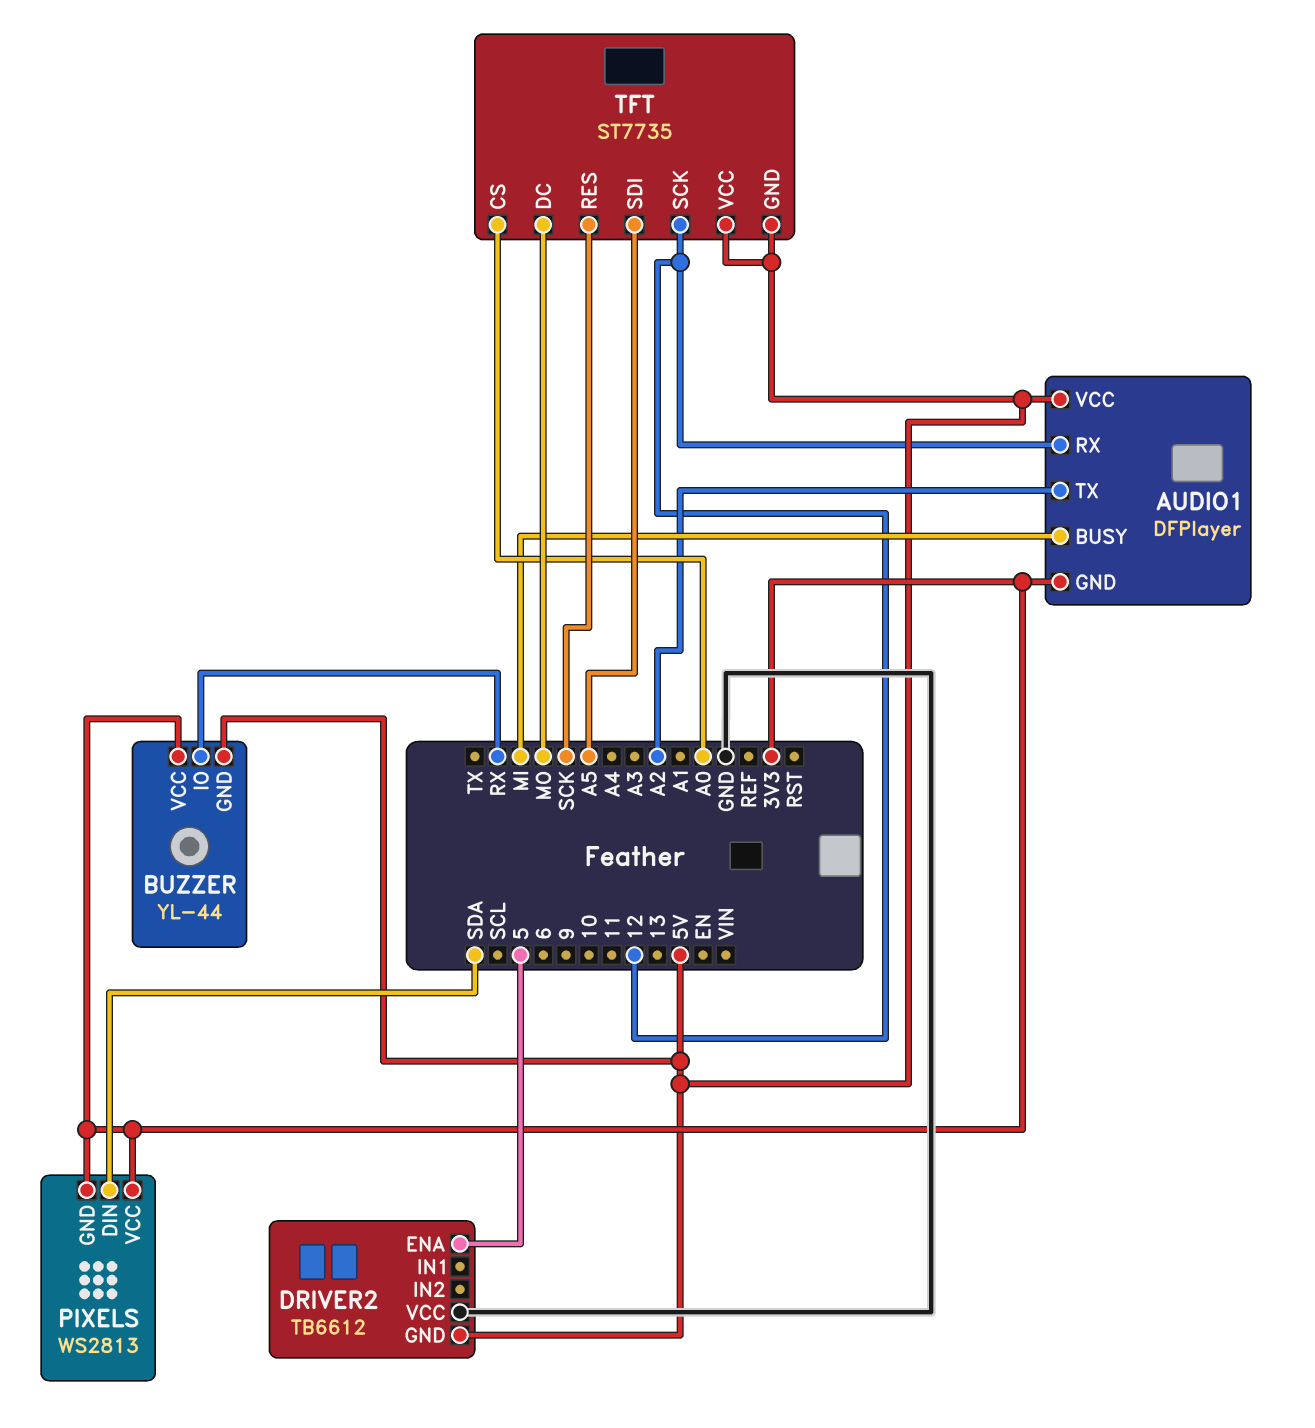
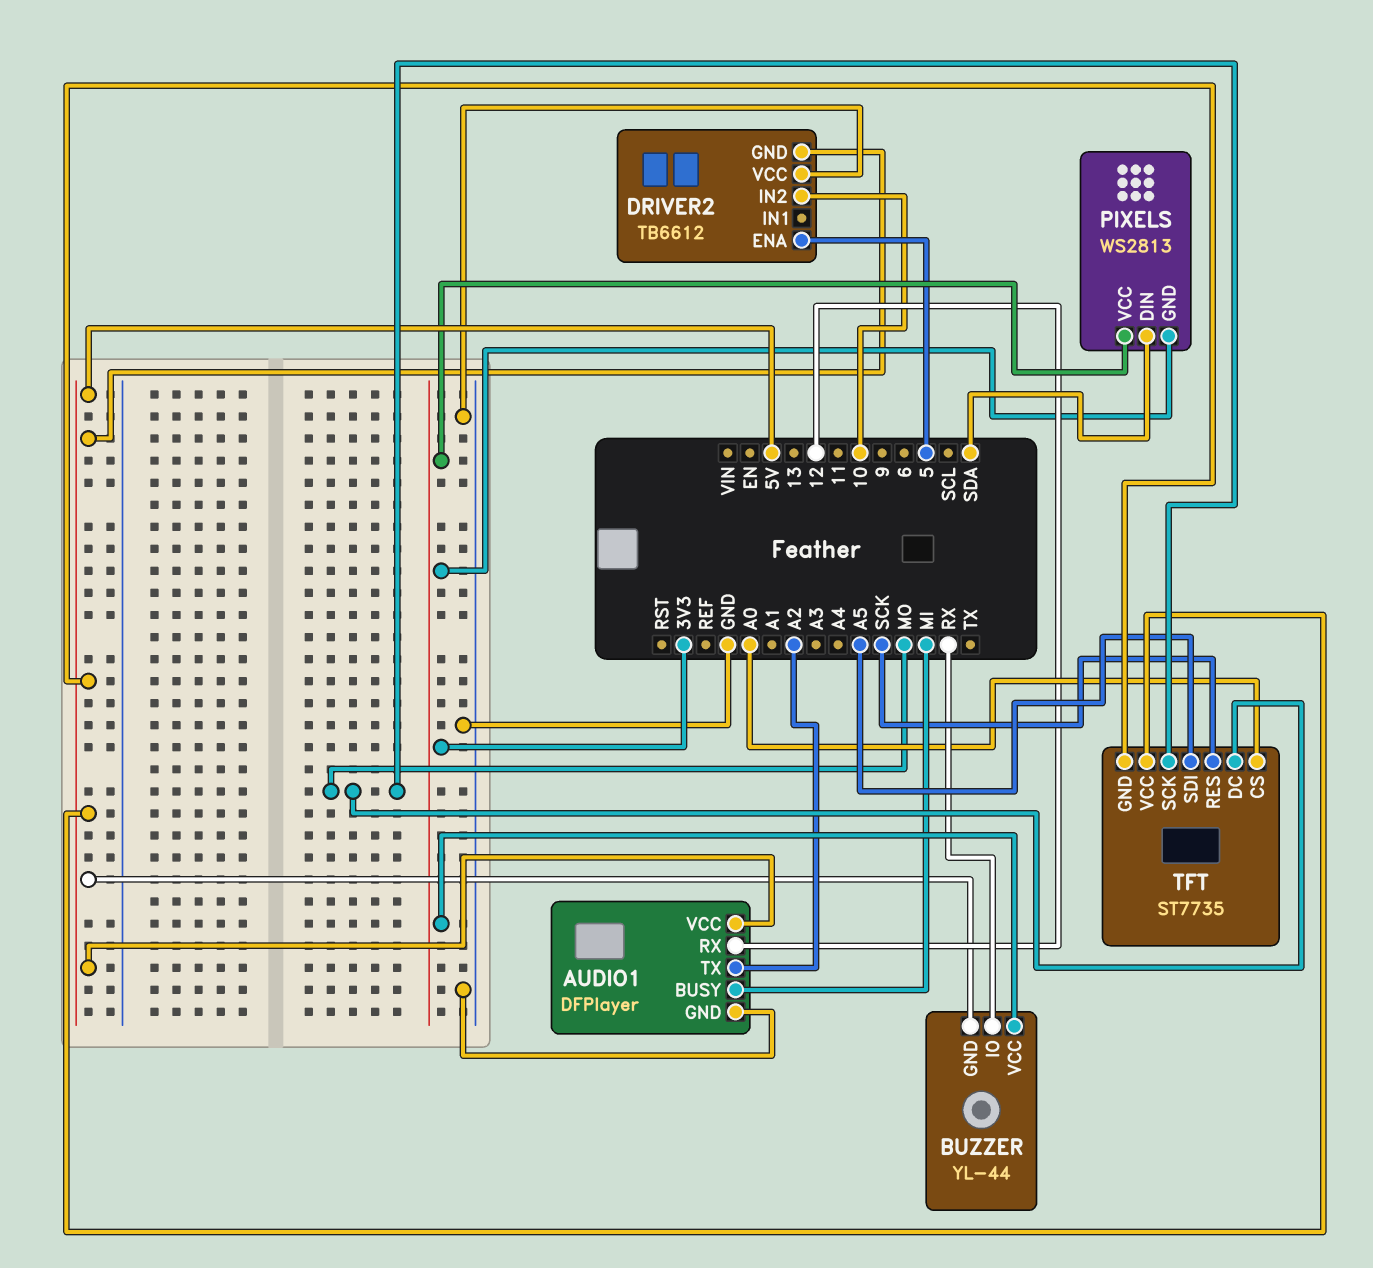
AUDIO1 pin GND: 3V3 -> GND
DRIVER2 pin IN2: none -> 10
TFT pin SCK: 12 -> MO

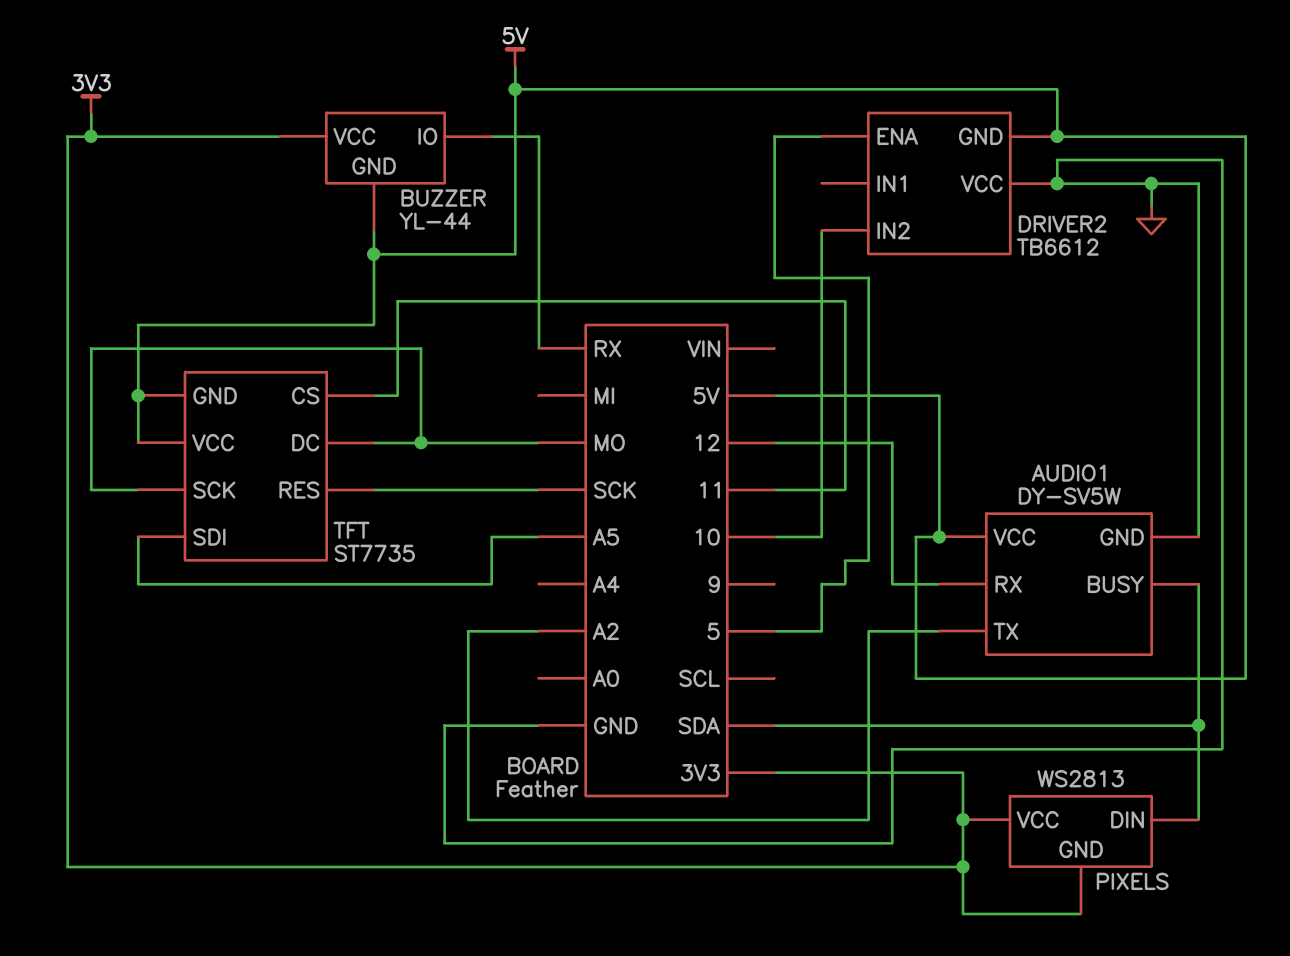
AUDIO1: DFPlayer -> DY-SV5W
AUDIO1 pin BUSY: MI -> SDA
TFT pin CS: A0 -> 11

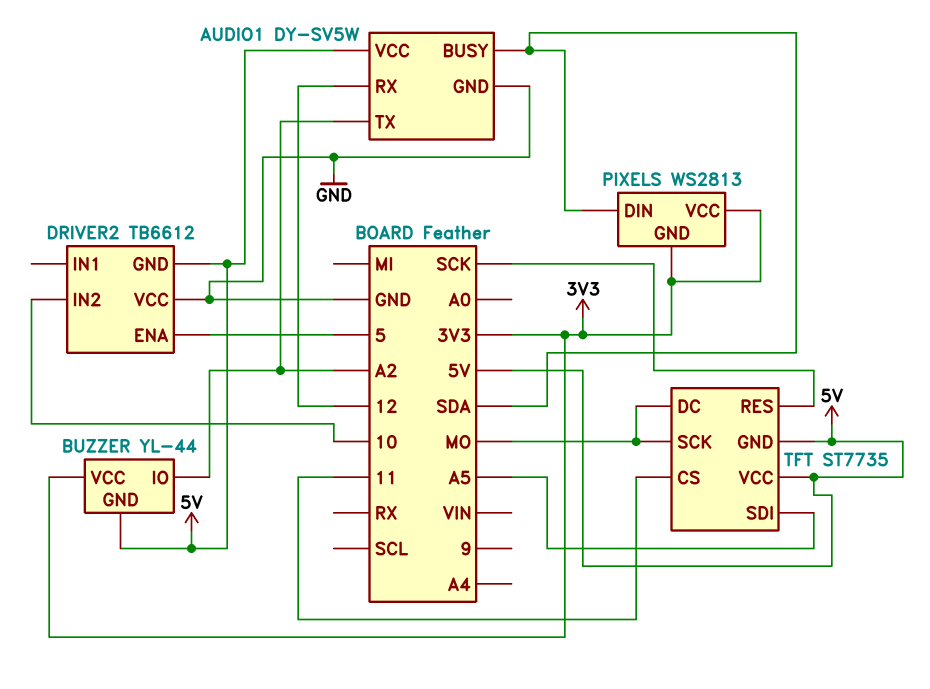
BUZZER pin IO: RX -> A2

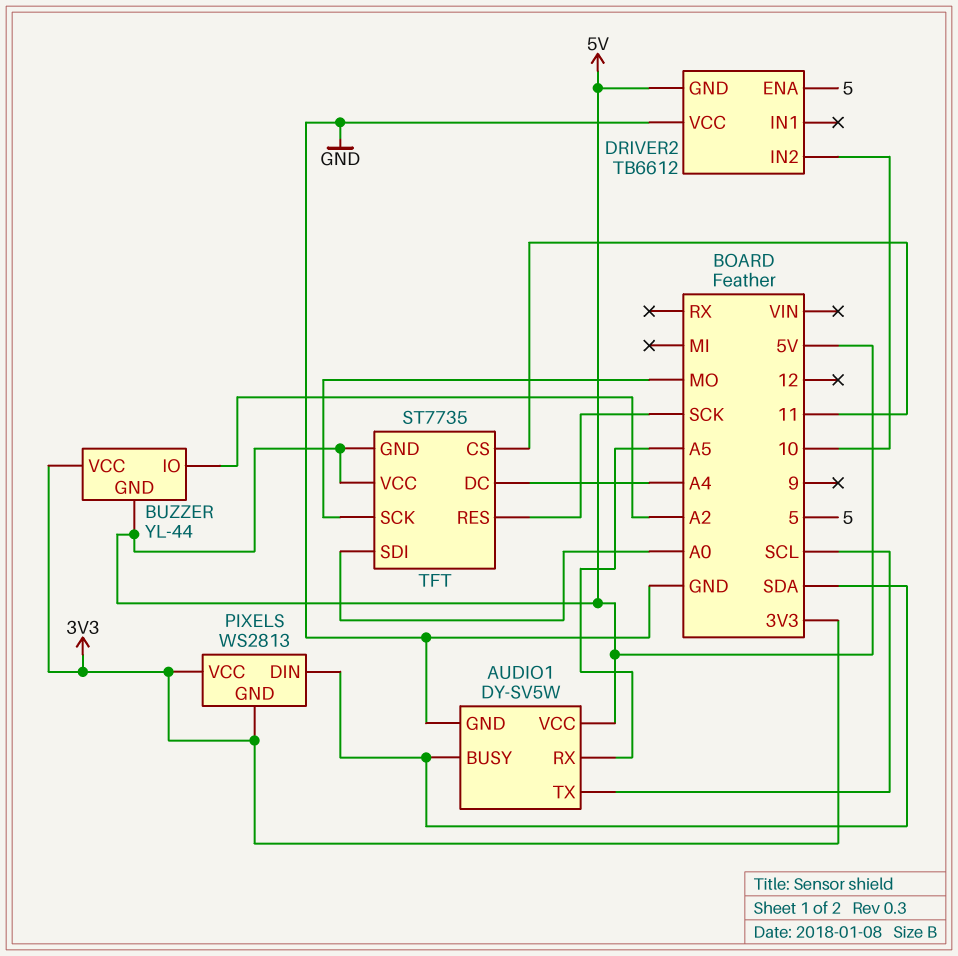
AUDIO1 pin RX: 12 -> A5
AUDIO1 pin TX: A2 -> SCL
TFT pin DC: MO -> A4
TFT pin SDI: A5 -> A0

